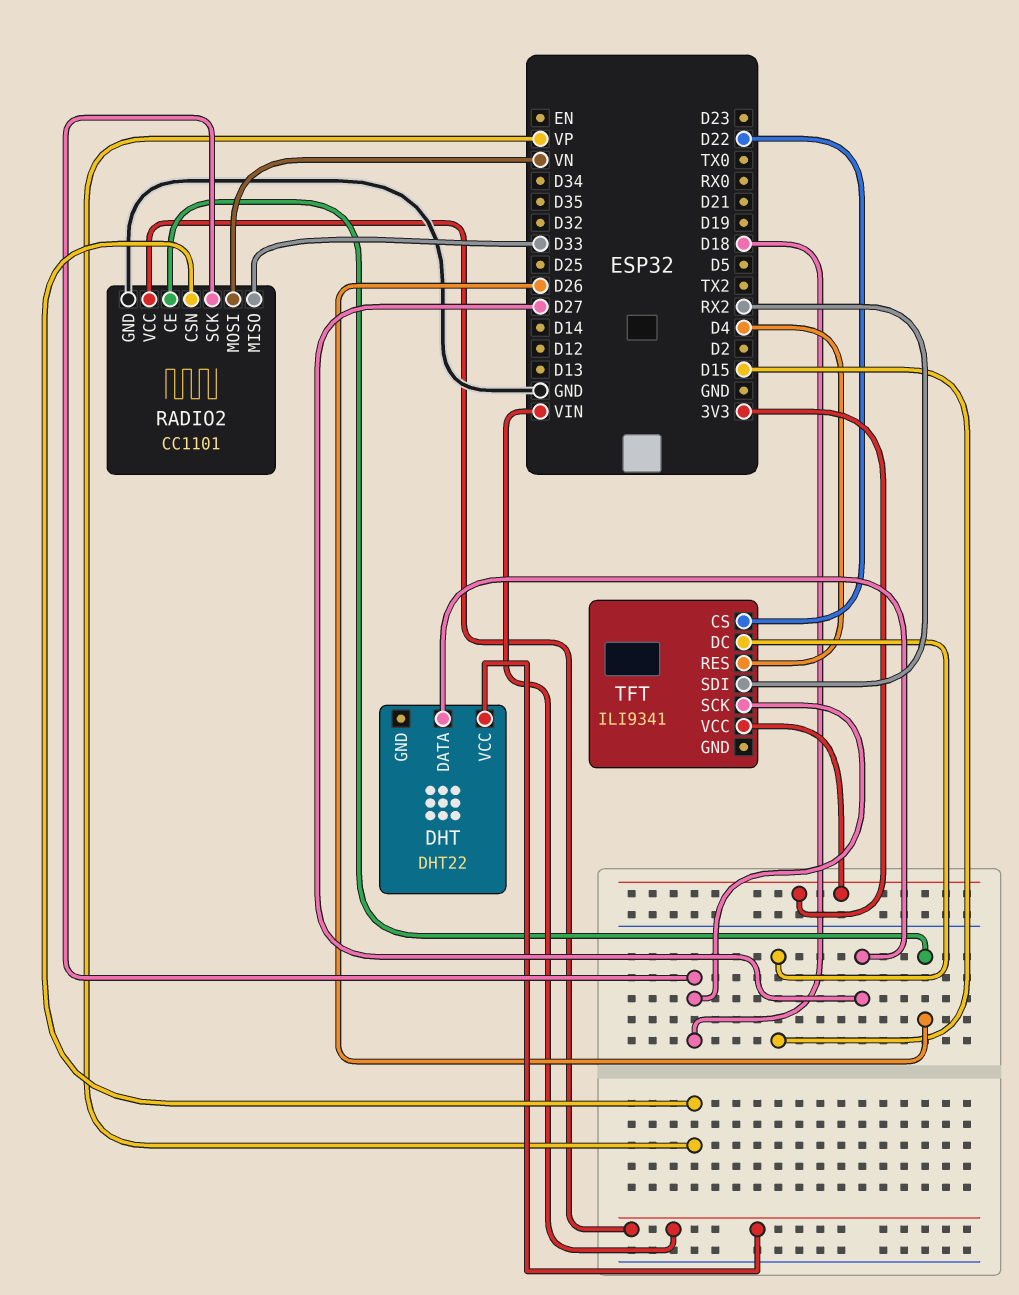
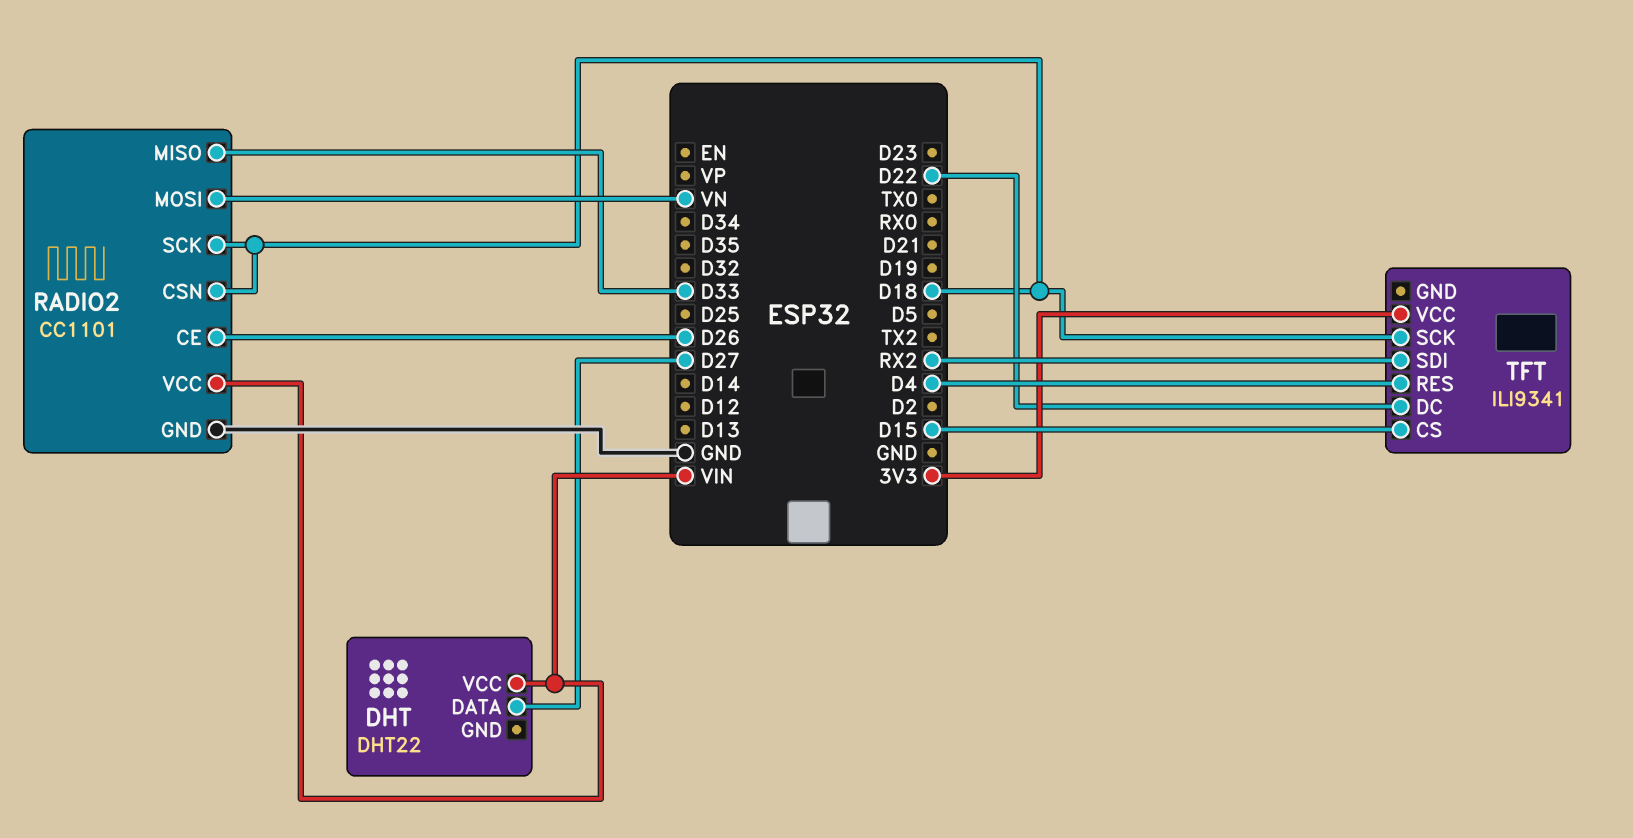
RADIO2 pin CSN: VP -> D18
TFT pin CS: D22 -> D15
TFT pin DC: D15 -> D22

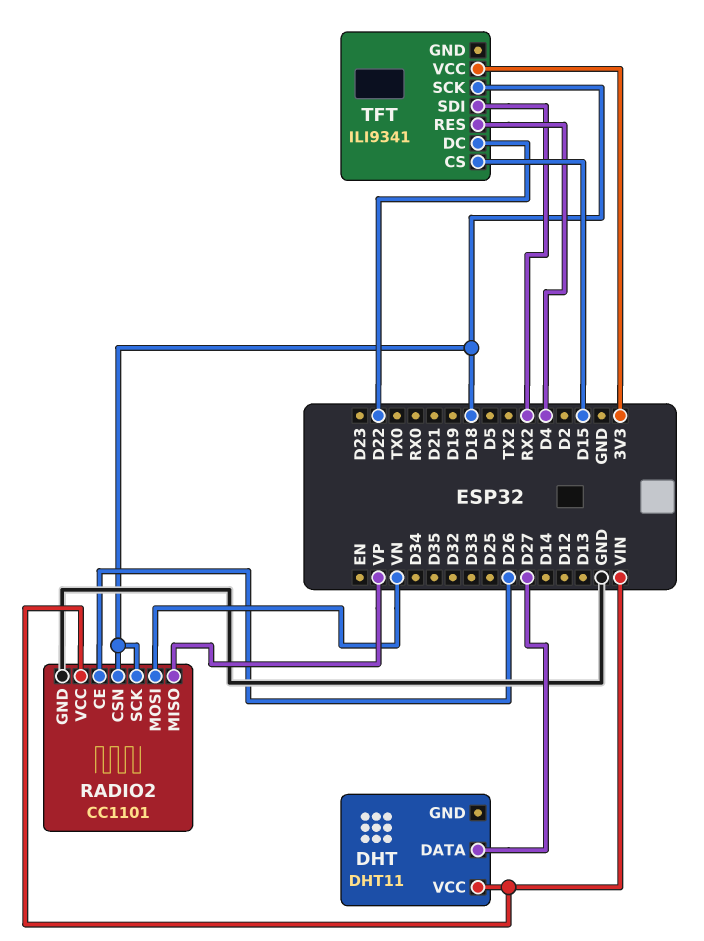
DHT: DHT22 -> DHT11
RADIO2 pin MISO: D33 -> VP

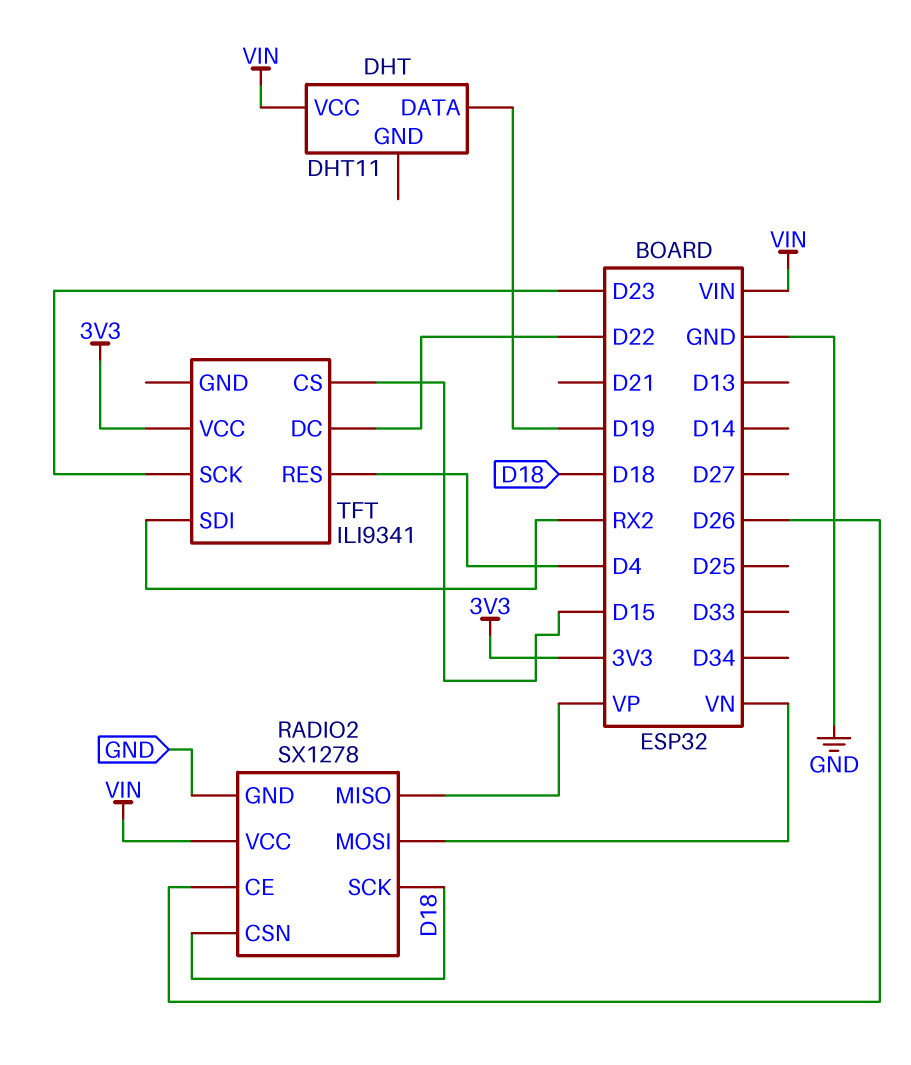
DHT pin DATA: D27 -> D19
RADIO2: CC1101 -> SX1278
TFT pin SCK: D18 -> D23

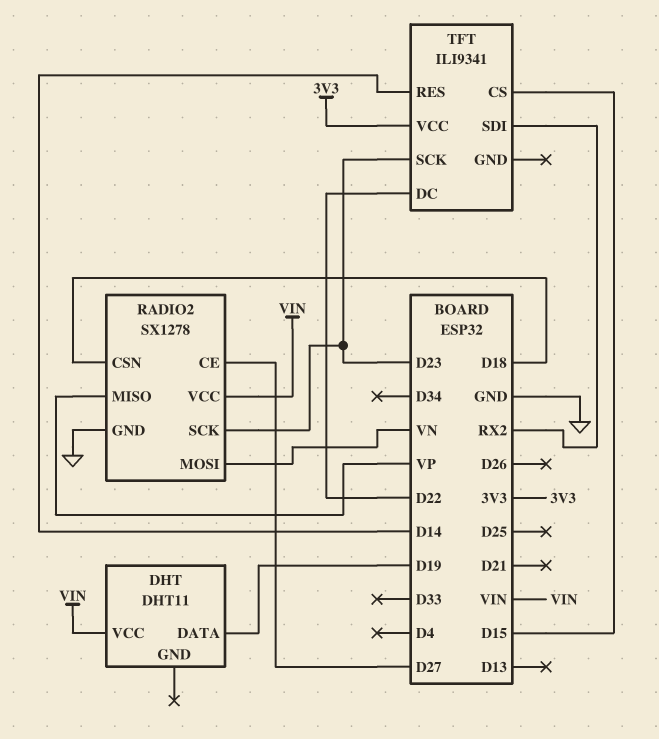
RADIO2 pin CE: D26 -> D27
RADIO2 pin SCK: D18 -> D23
TFT pin RES: D4 -> D14

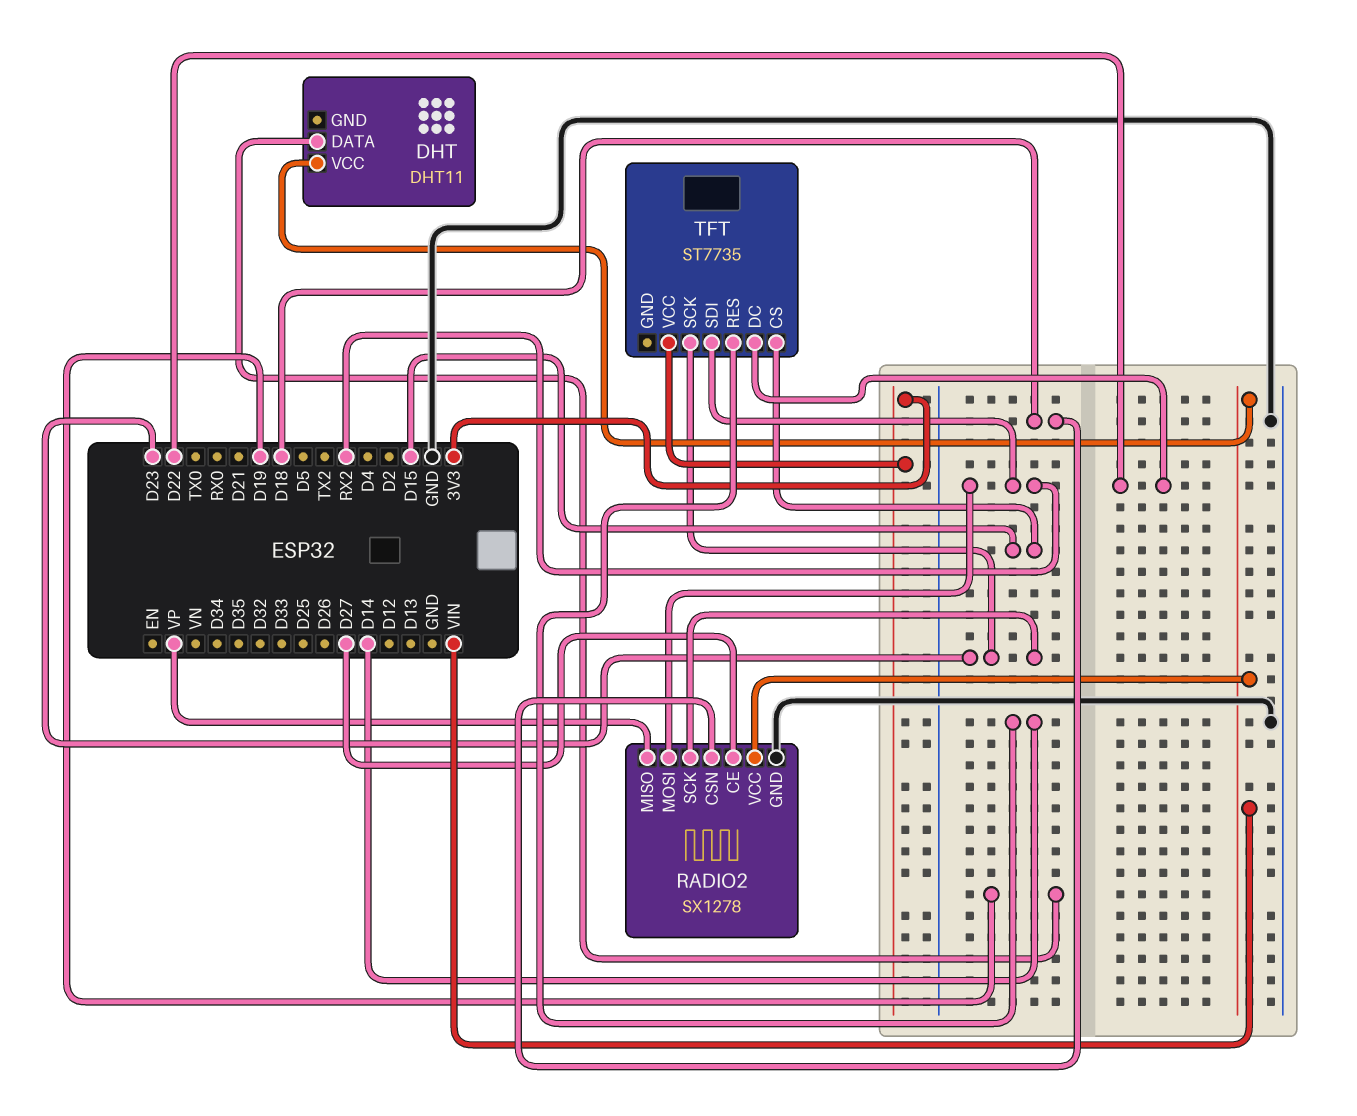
RADIO2 pin MOSI: VN -> RX2
TFT: ILI9341 -> ST7735

